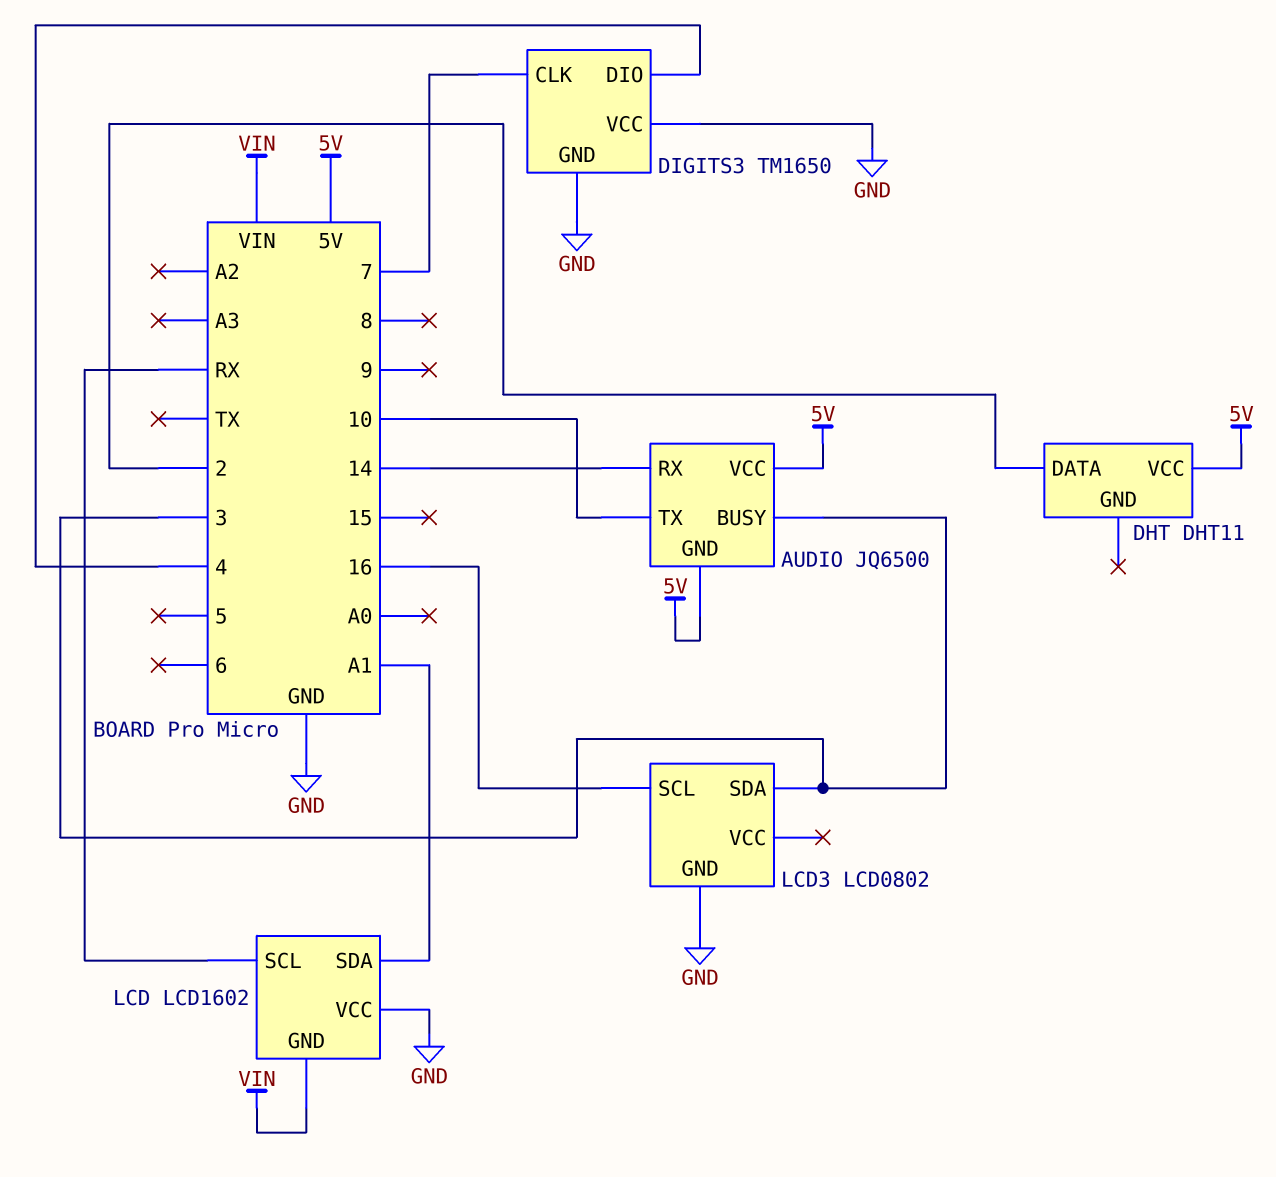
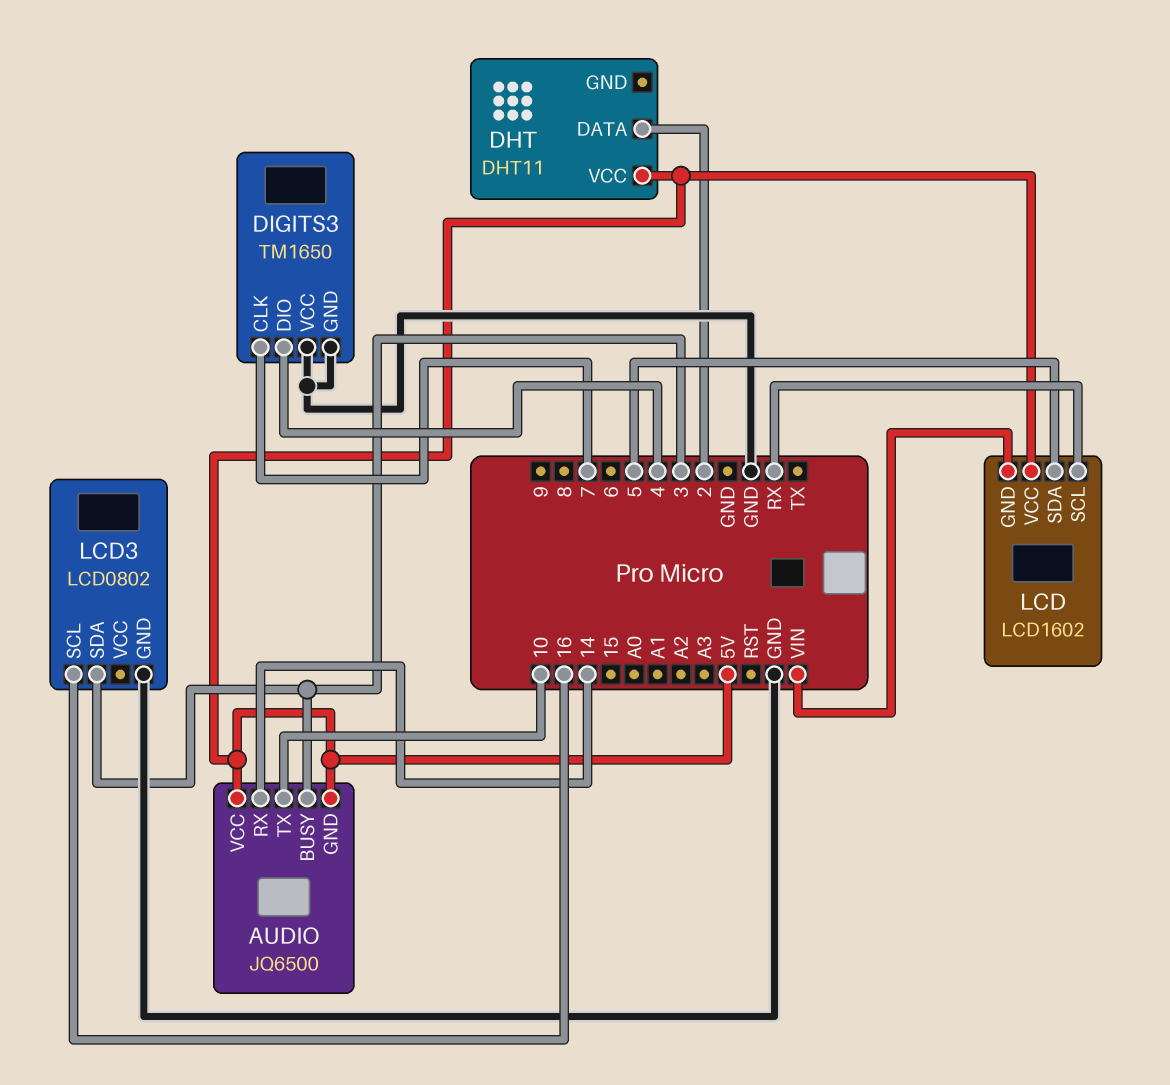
LCD pin SDA: A1 -> 5
LCD pin VCC: GND -> 5V

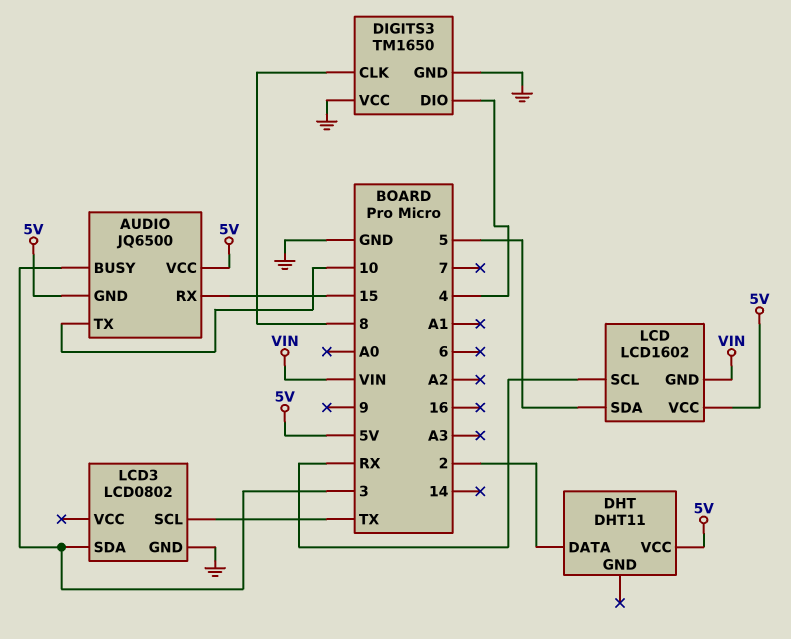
AUDIO pin RX: 14 -> 15
DIGITS3 pin CLK: 7 -> 8
LCD3 pin SCL: 16 -> TX

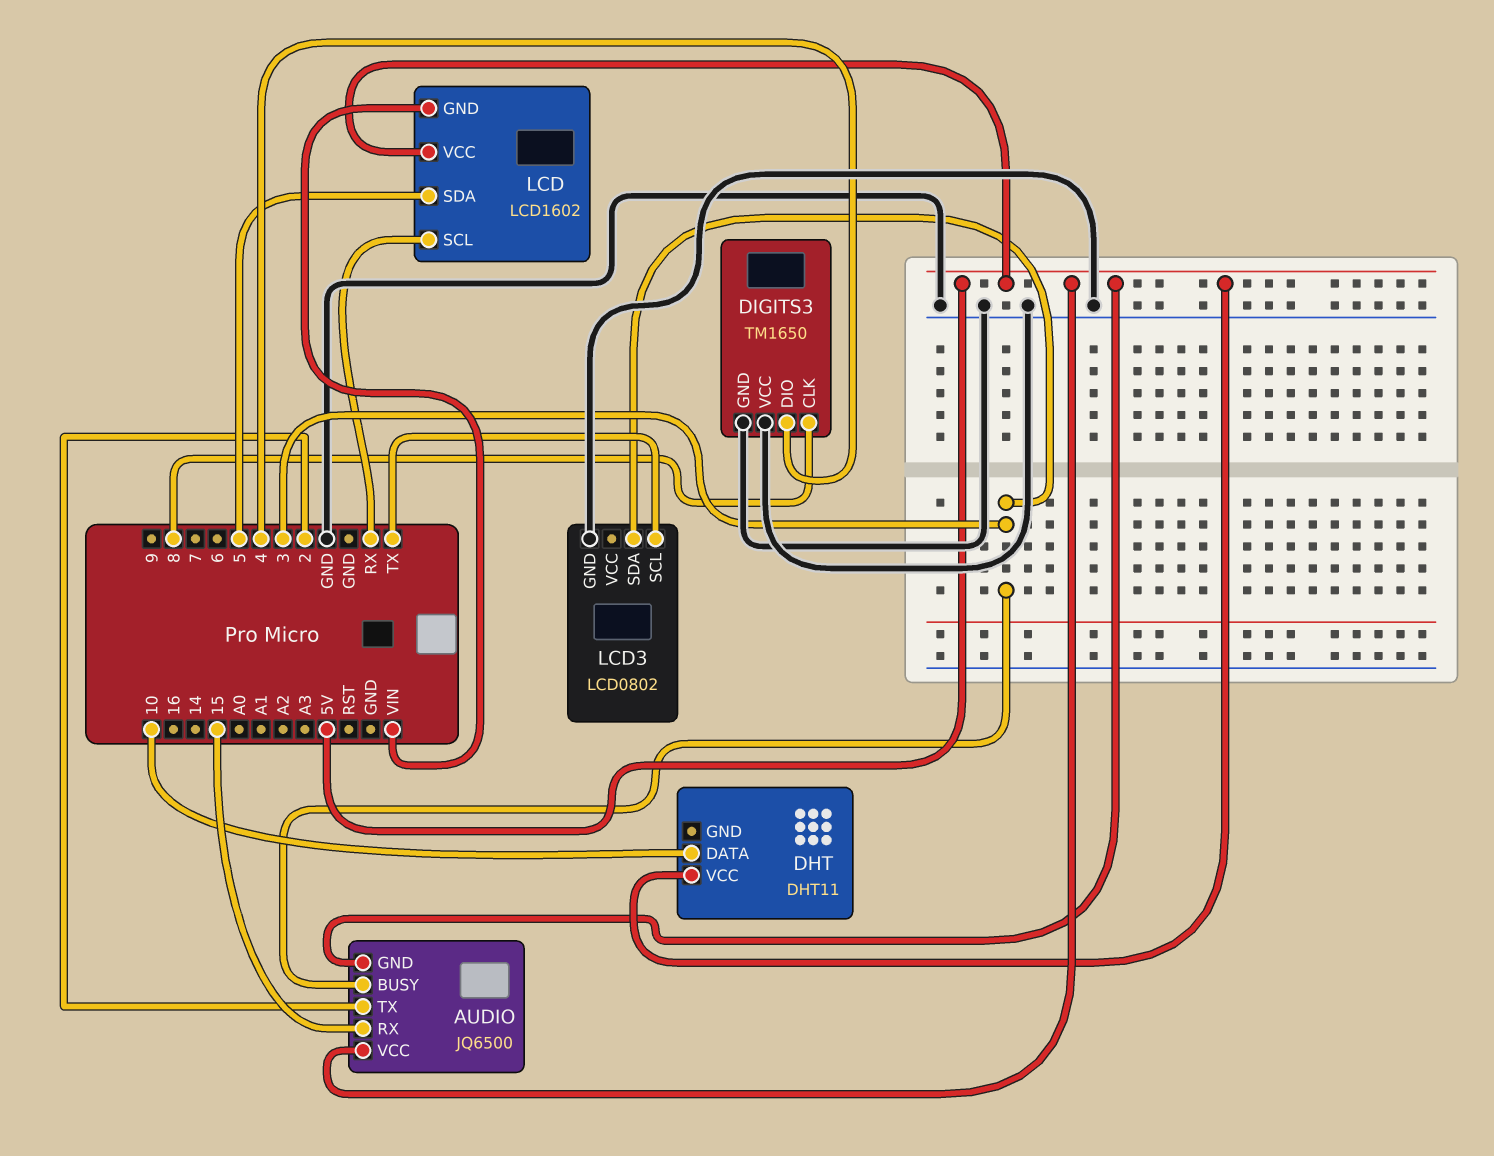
AUDIO pin TX: 10 -> 2
DHT pin DATA: 2 -> 10

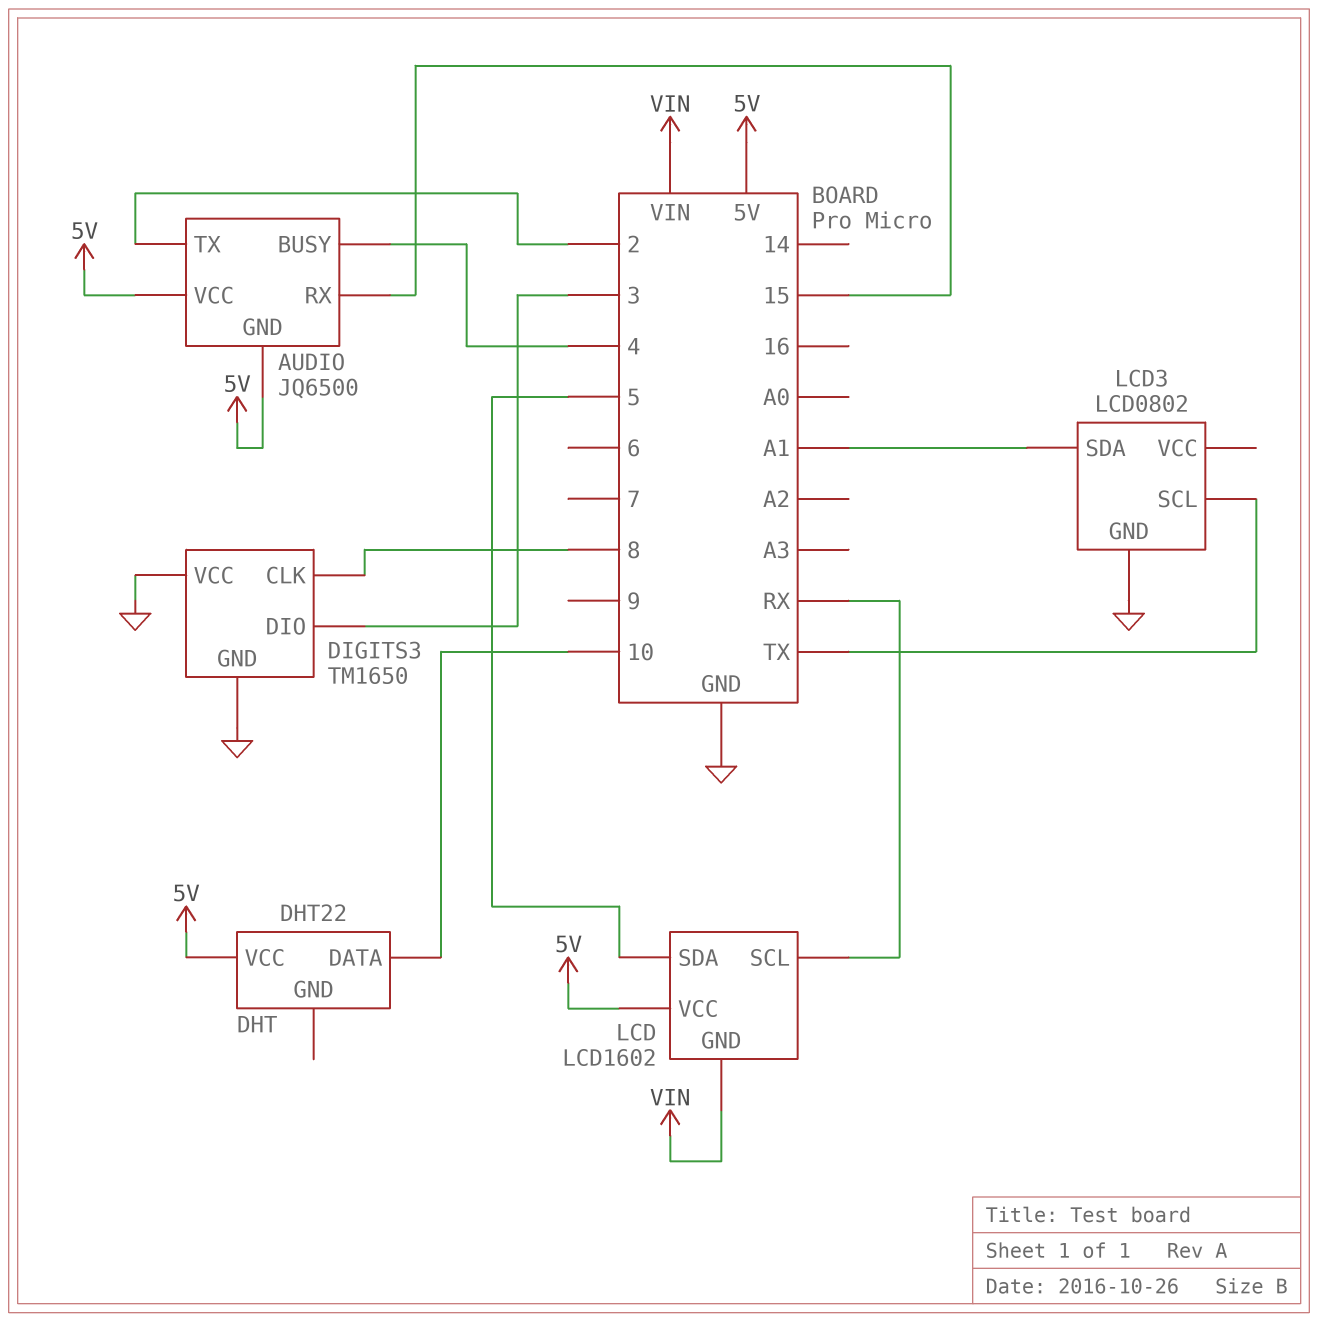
AUDIO pin BUSY: 3 -> 4
DHT: DHT11 -> DHT22
DIGITS3 pin DIO: 4 -> 3
LCD3 pin SDA: 3 -> A1

